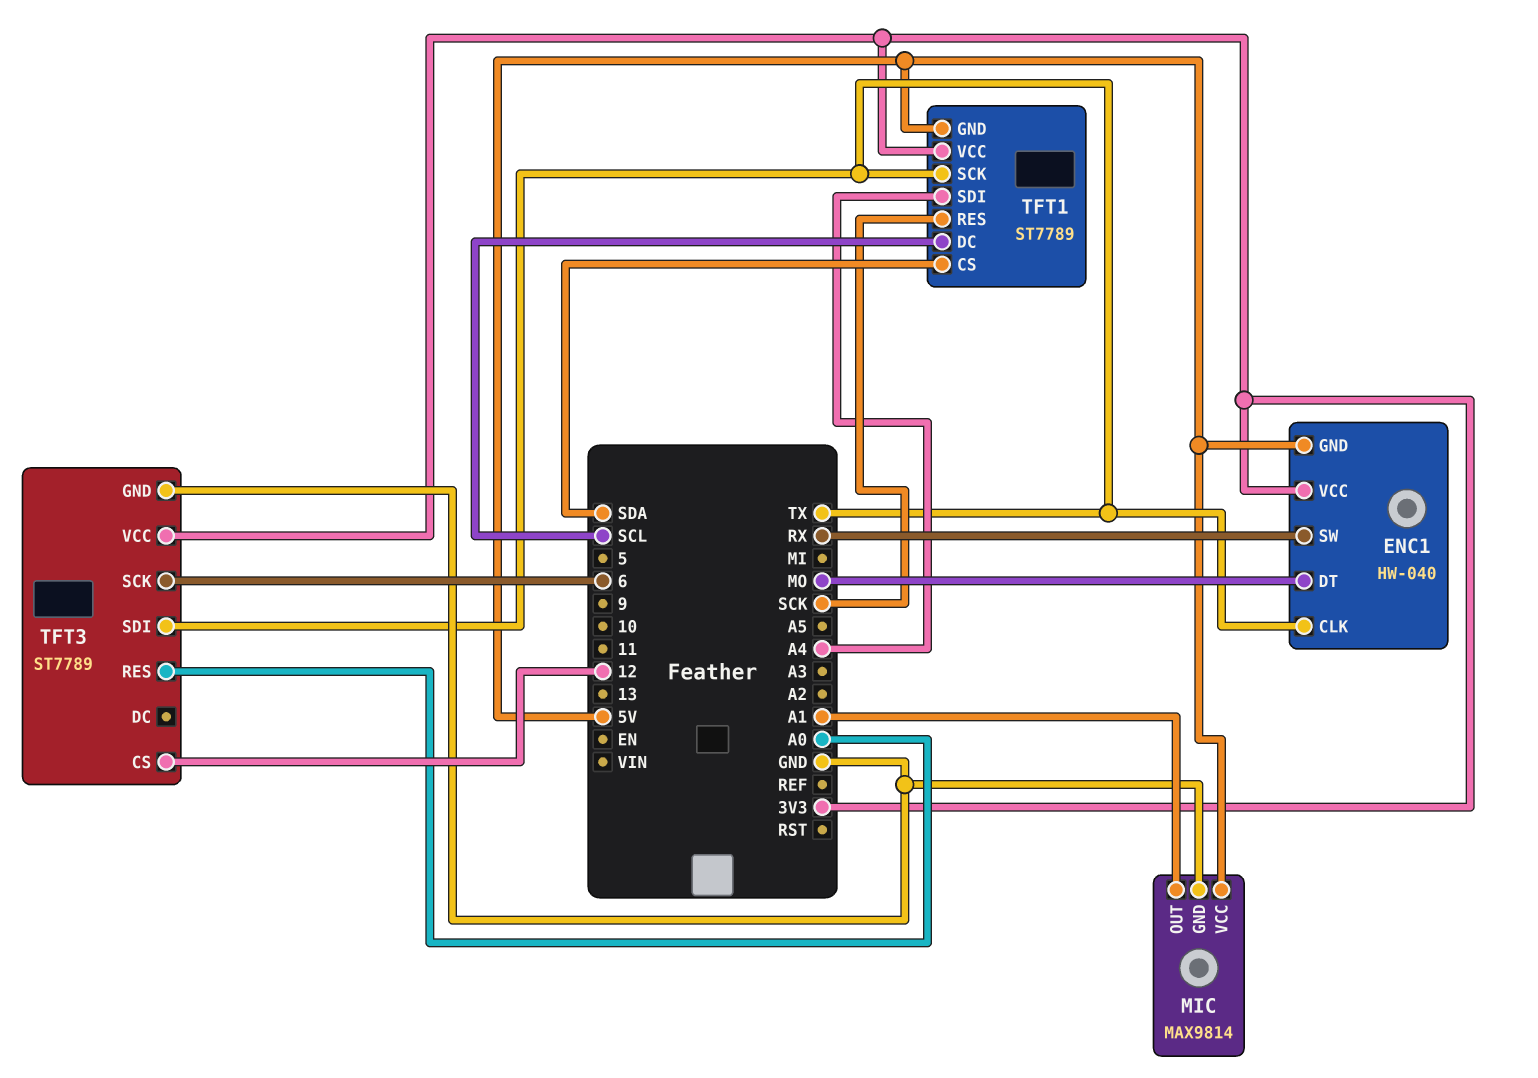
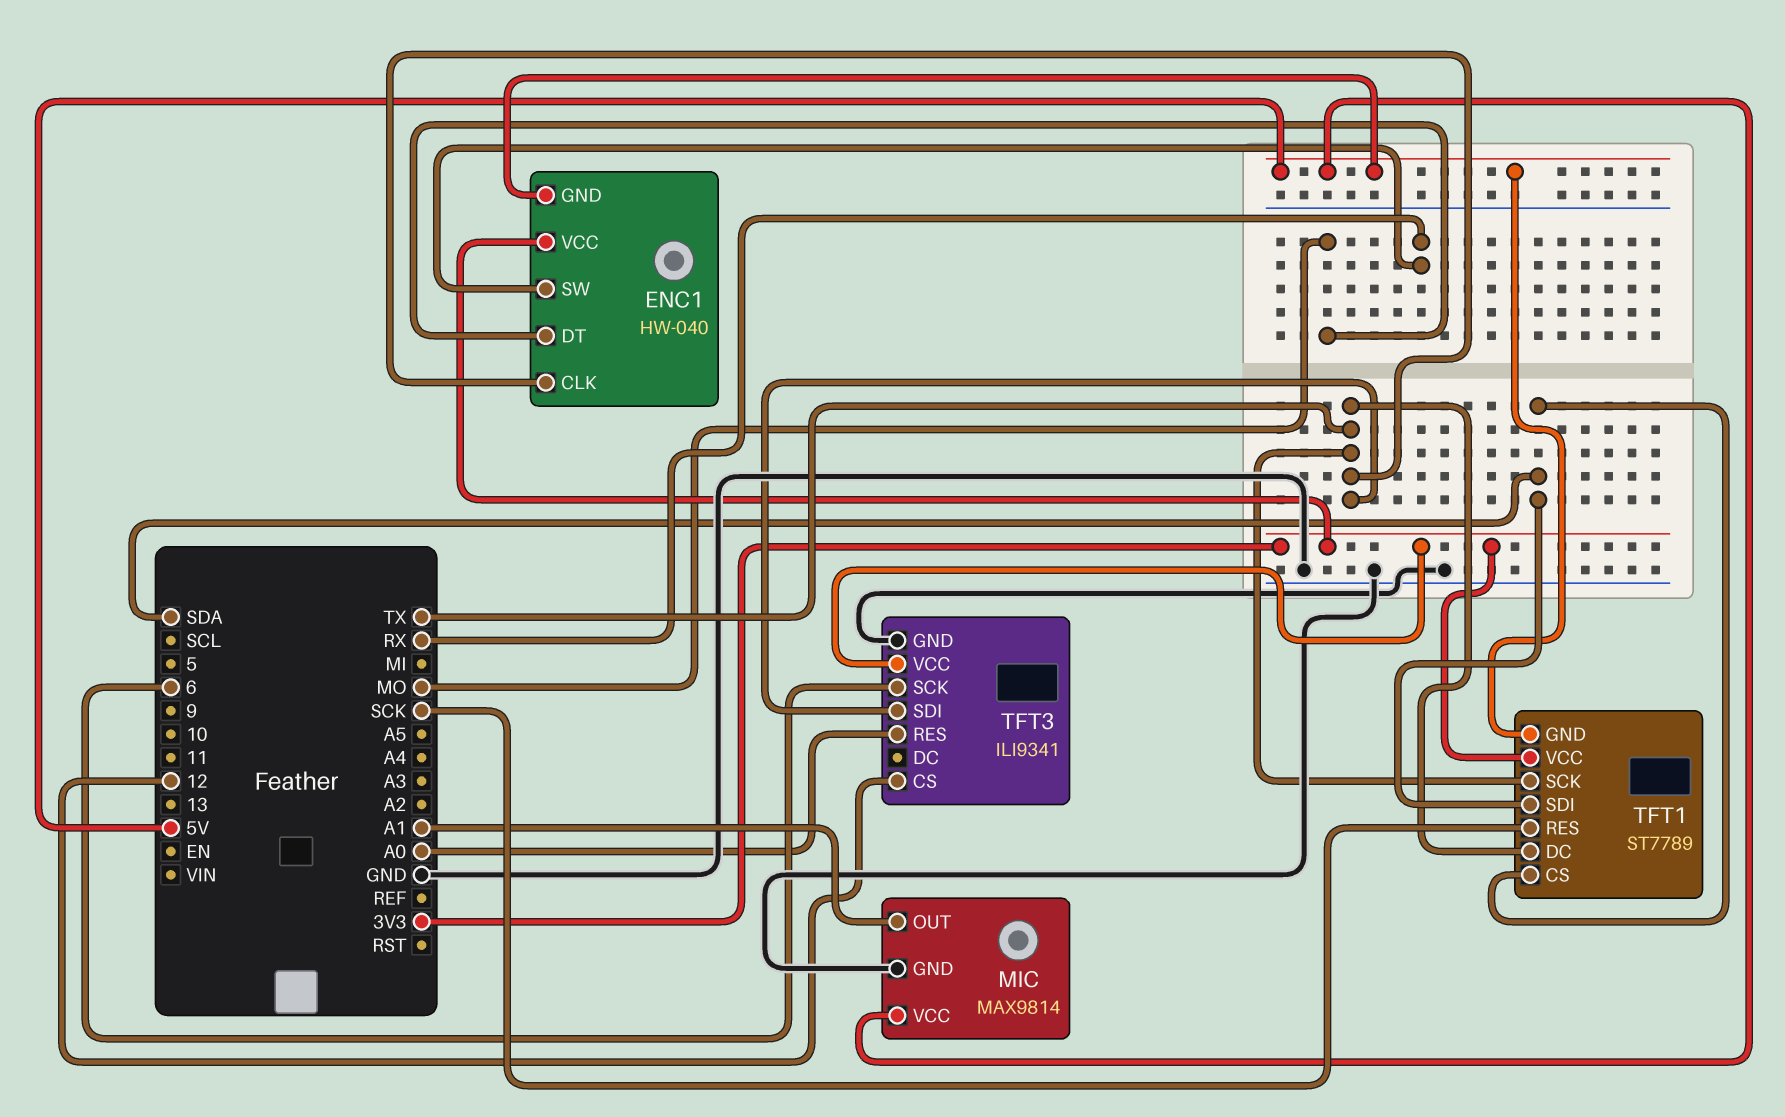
TFT1 pin DC: SCL -> TX
TFT1 pin SDI: A4 -> SDA
TFT3: ST7789 -> ILI9341

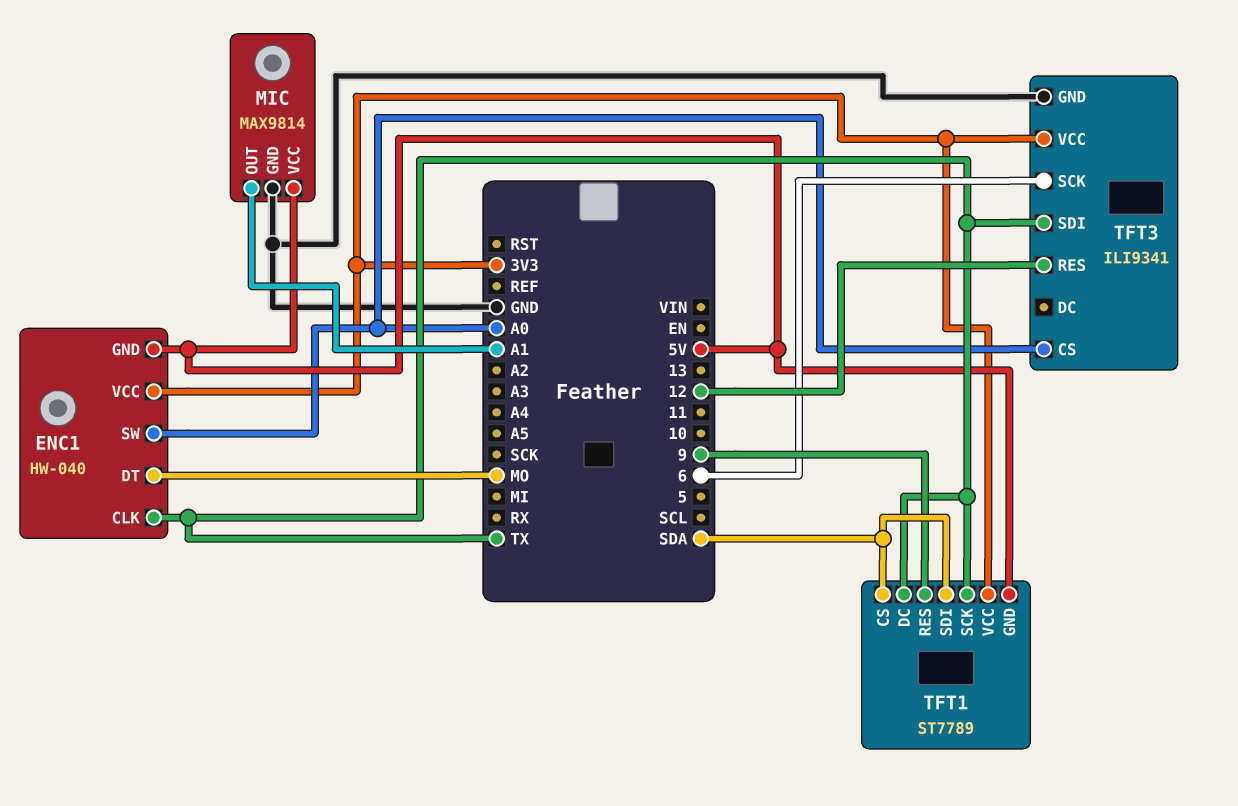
ENC1 pin SW: RX -> A0
TFT1 pin RES: SCK -> 9
TFT3 pin CS: 12 -> A0
TFT3 pin RES: A0 -> 12

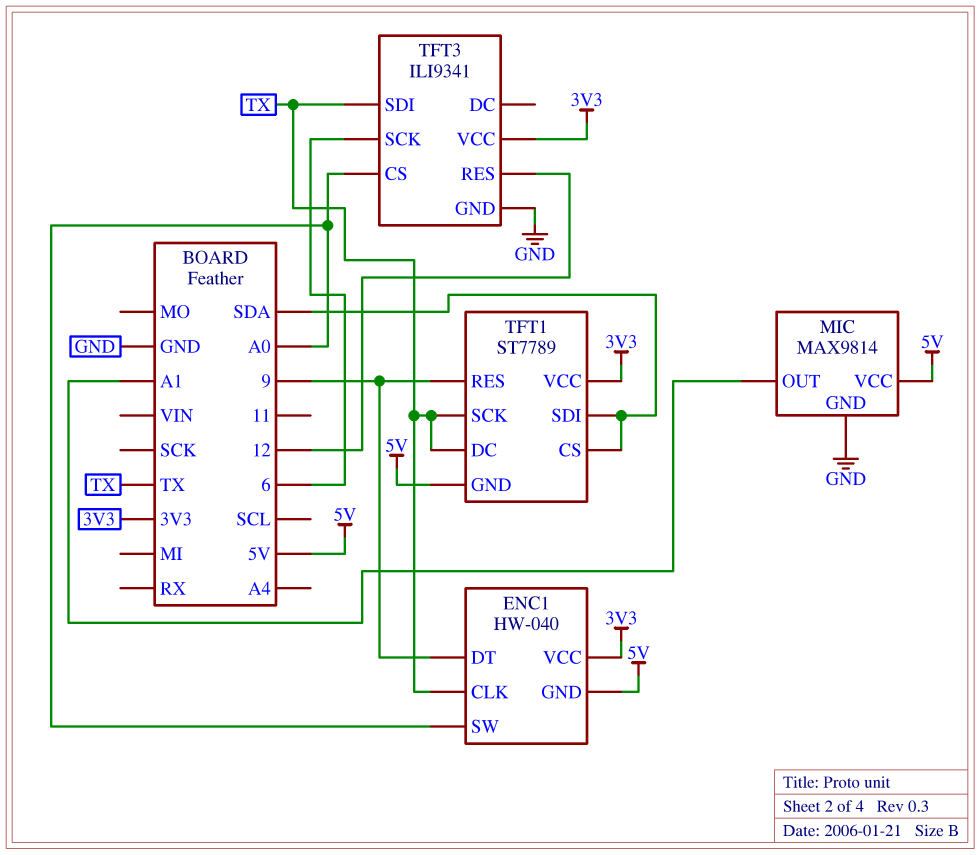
ENC1 pin DT: MO -> 9

